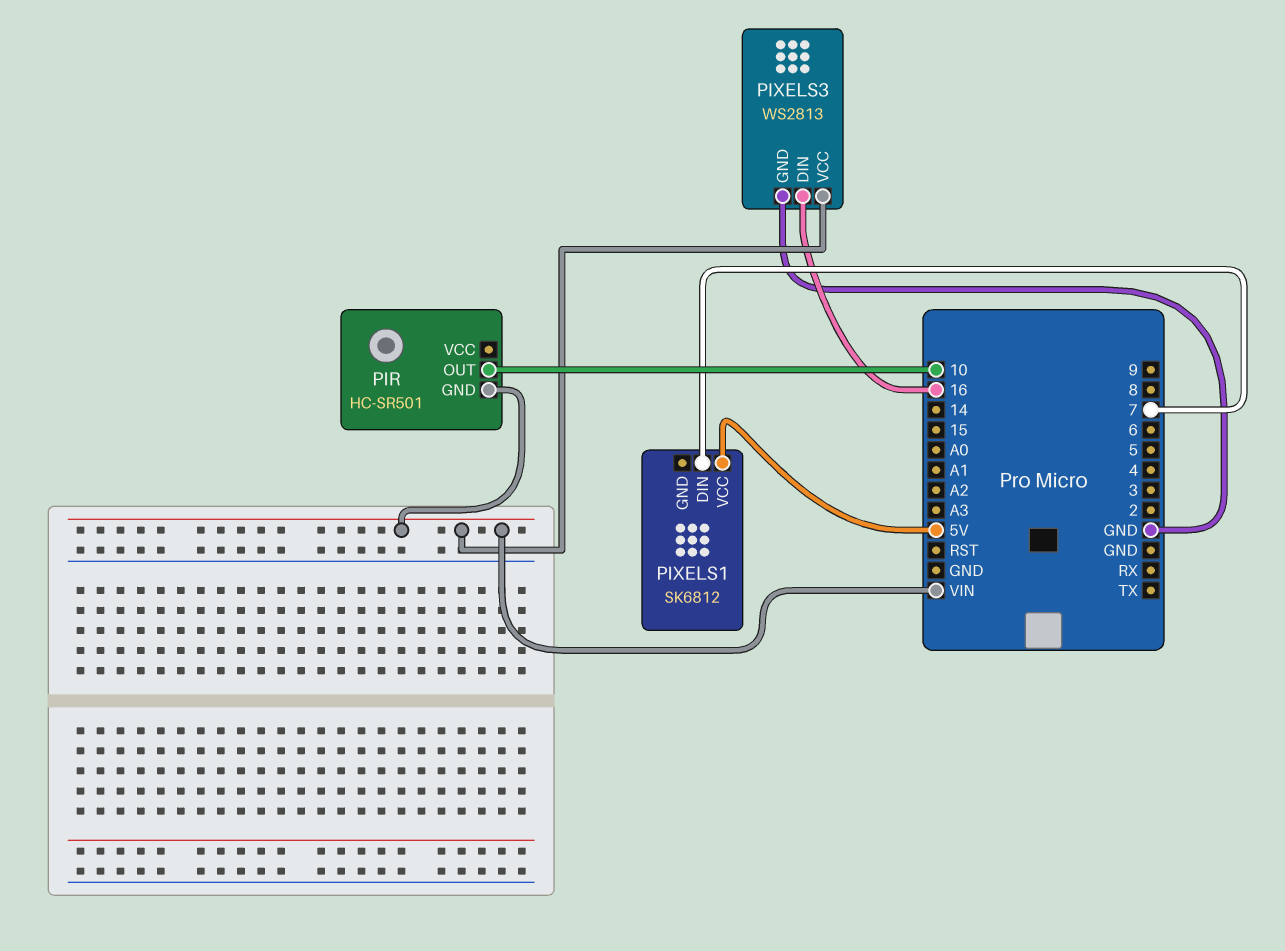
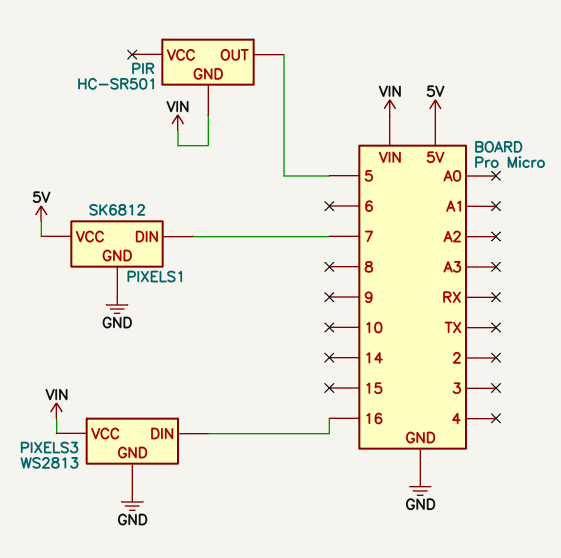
PIR pin OUT: 10 -> 5
PIXELS1 pin GND: none -> GND

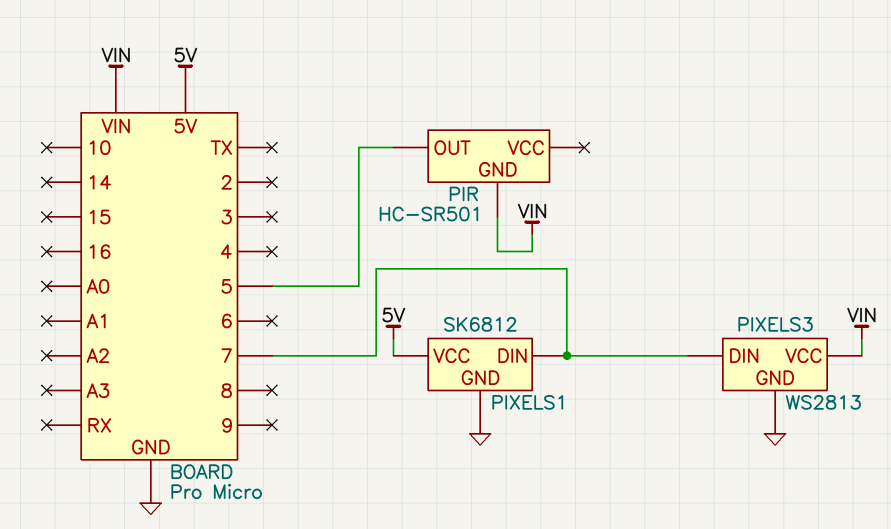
PIXELS3 pin DIN: 16 -> 7

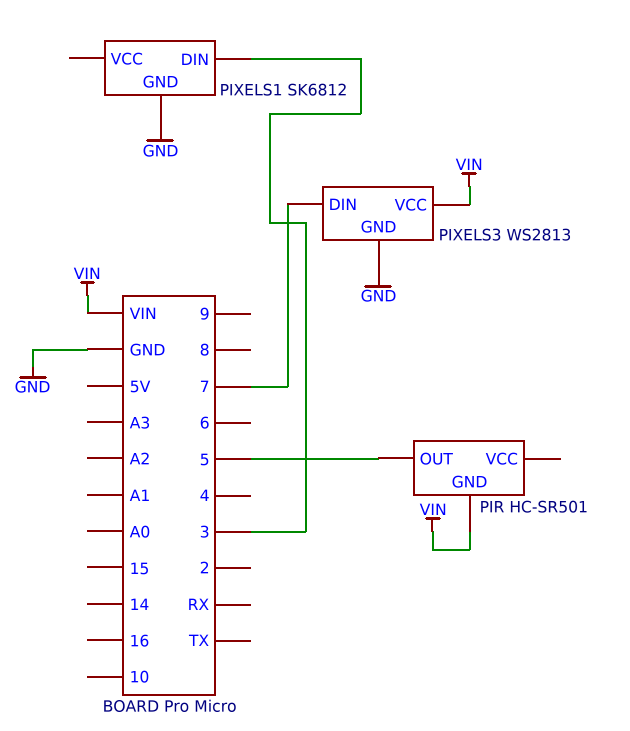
PIXELS1 pin DIN: 7 -> 3
PIXELS1 pin VCC: 5V -> none

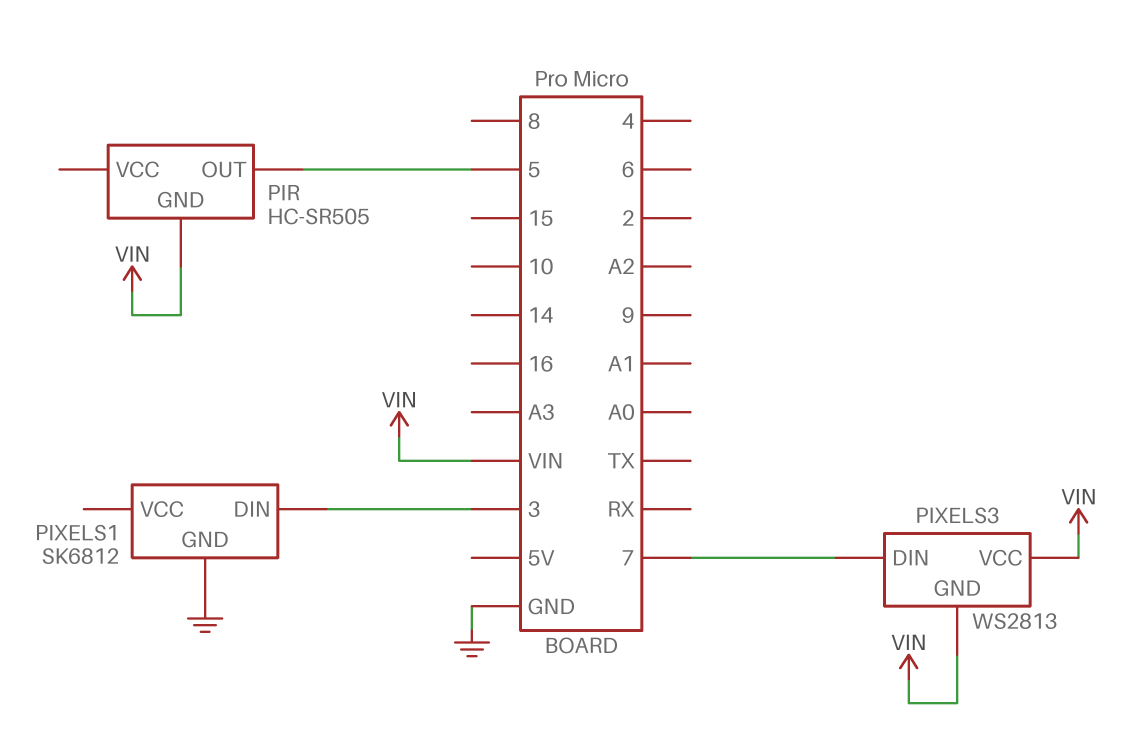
PIR: HC-SR501 -> HC-SR505
PIXELS3 pin GND: GND -> VIN

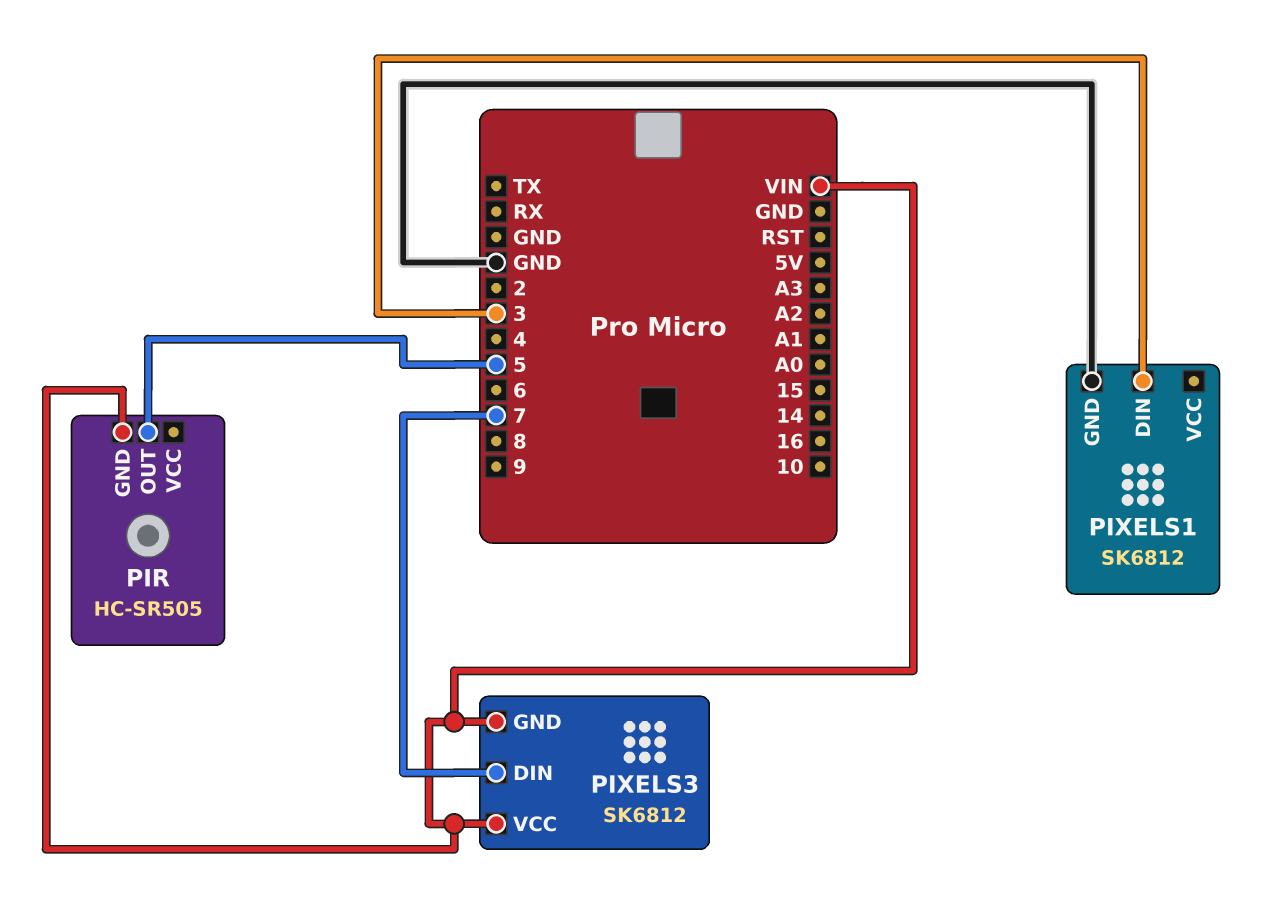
PIXELS3: WS2813 -> SK6812

